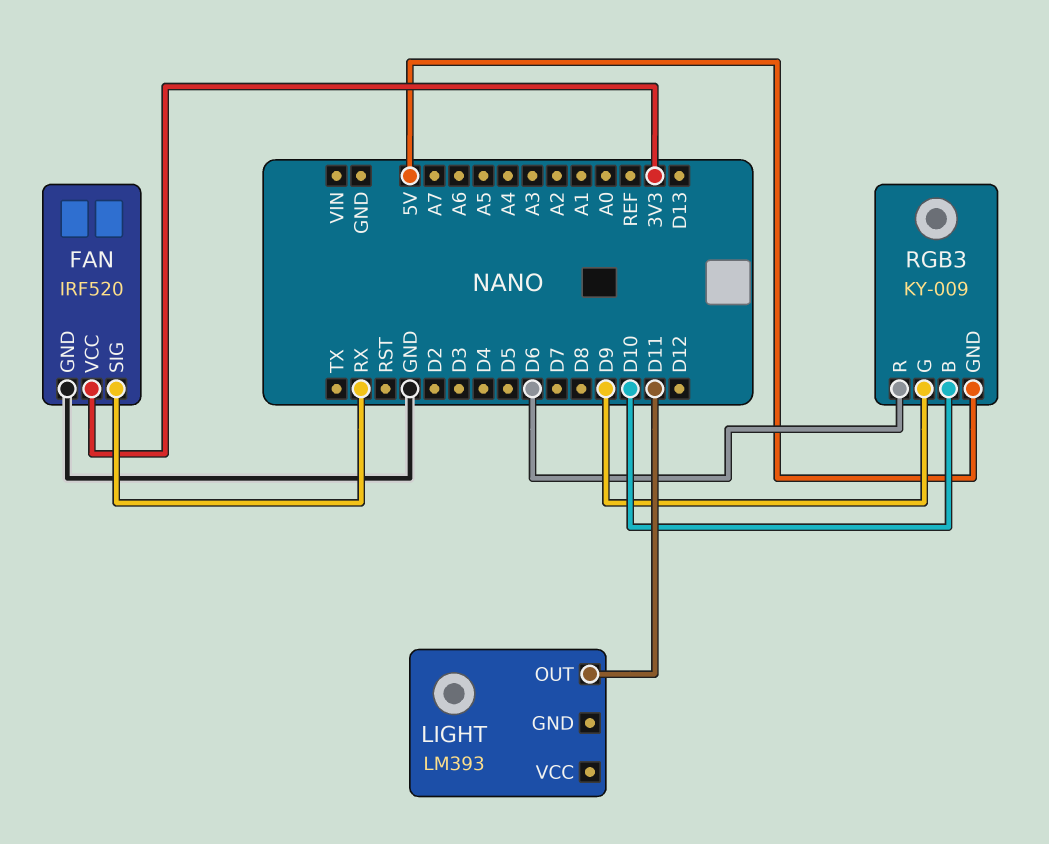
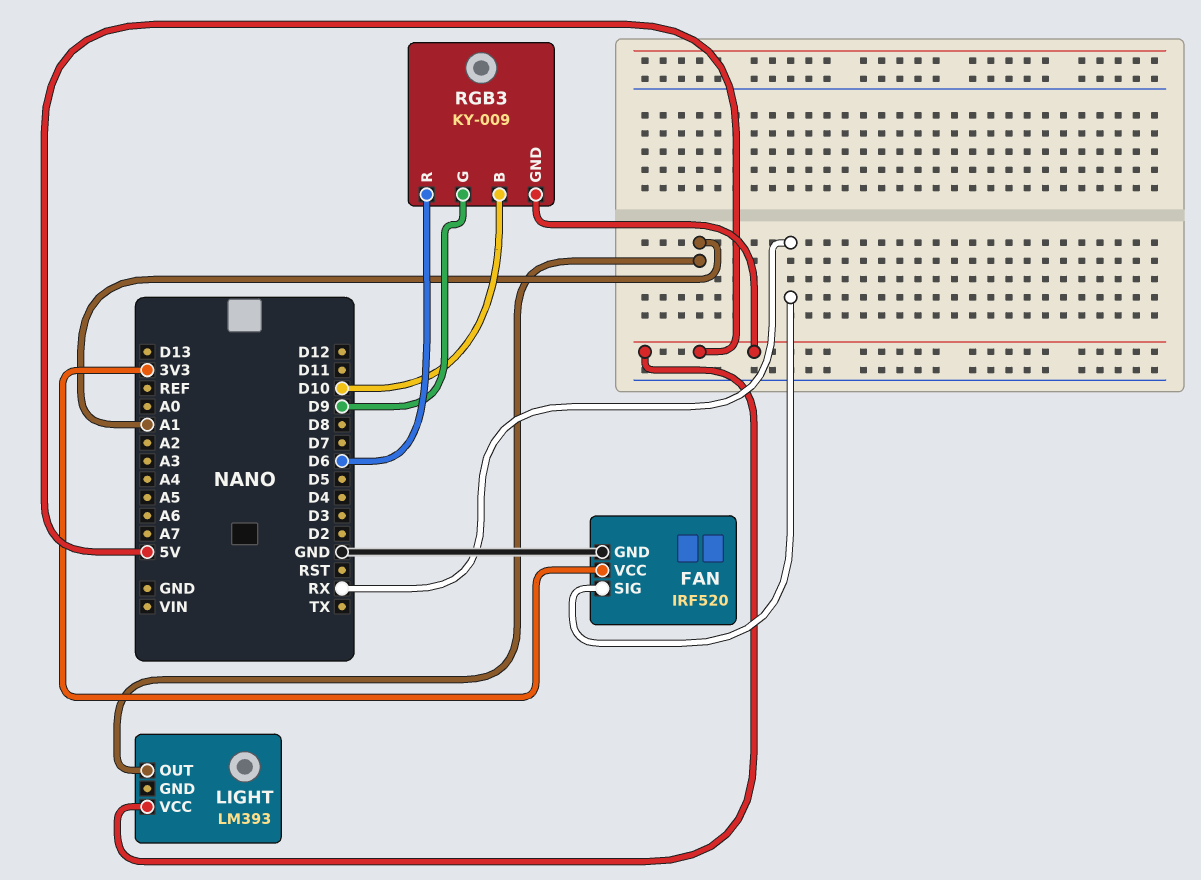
LIGHT pin OUT: D11 -> A1
LIGHT pin VCC: none -> 5V

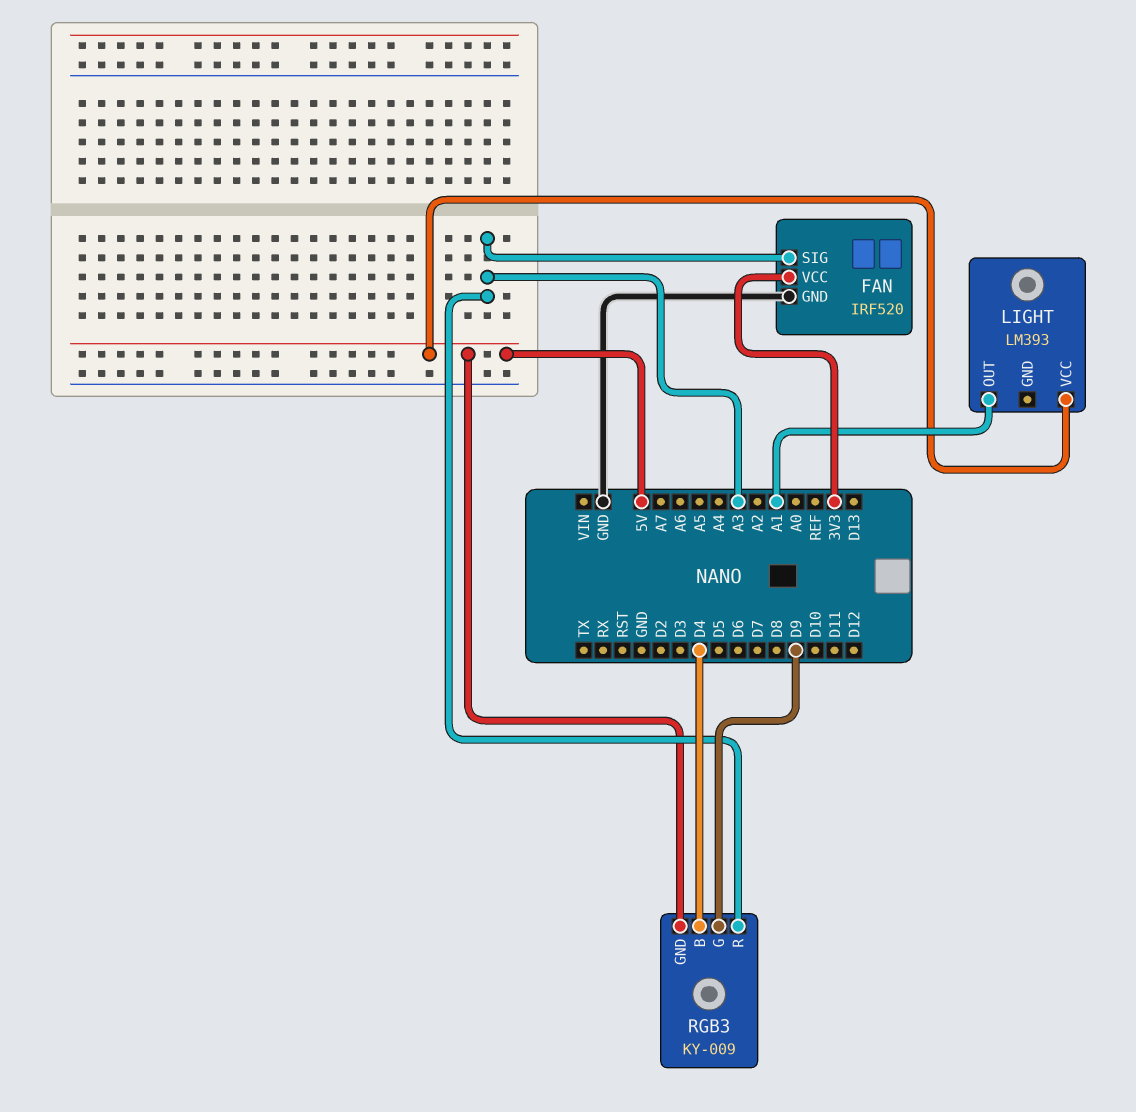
FAN pin SIG: RX -> A3
RGB3 pin B: D10 -> D4
RGB3 pin R: D6 -> A3

